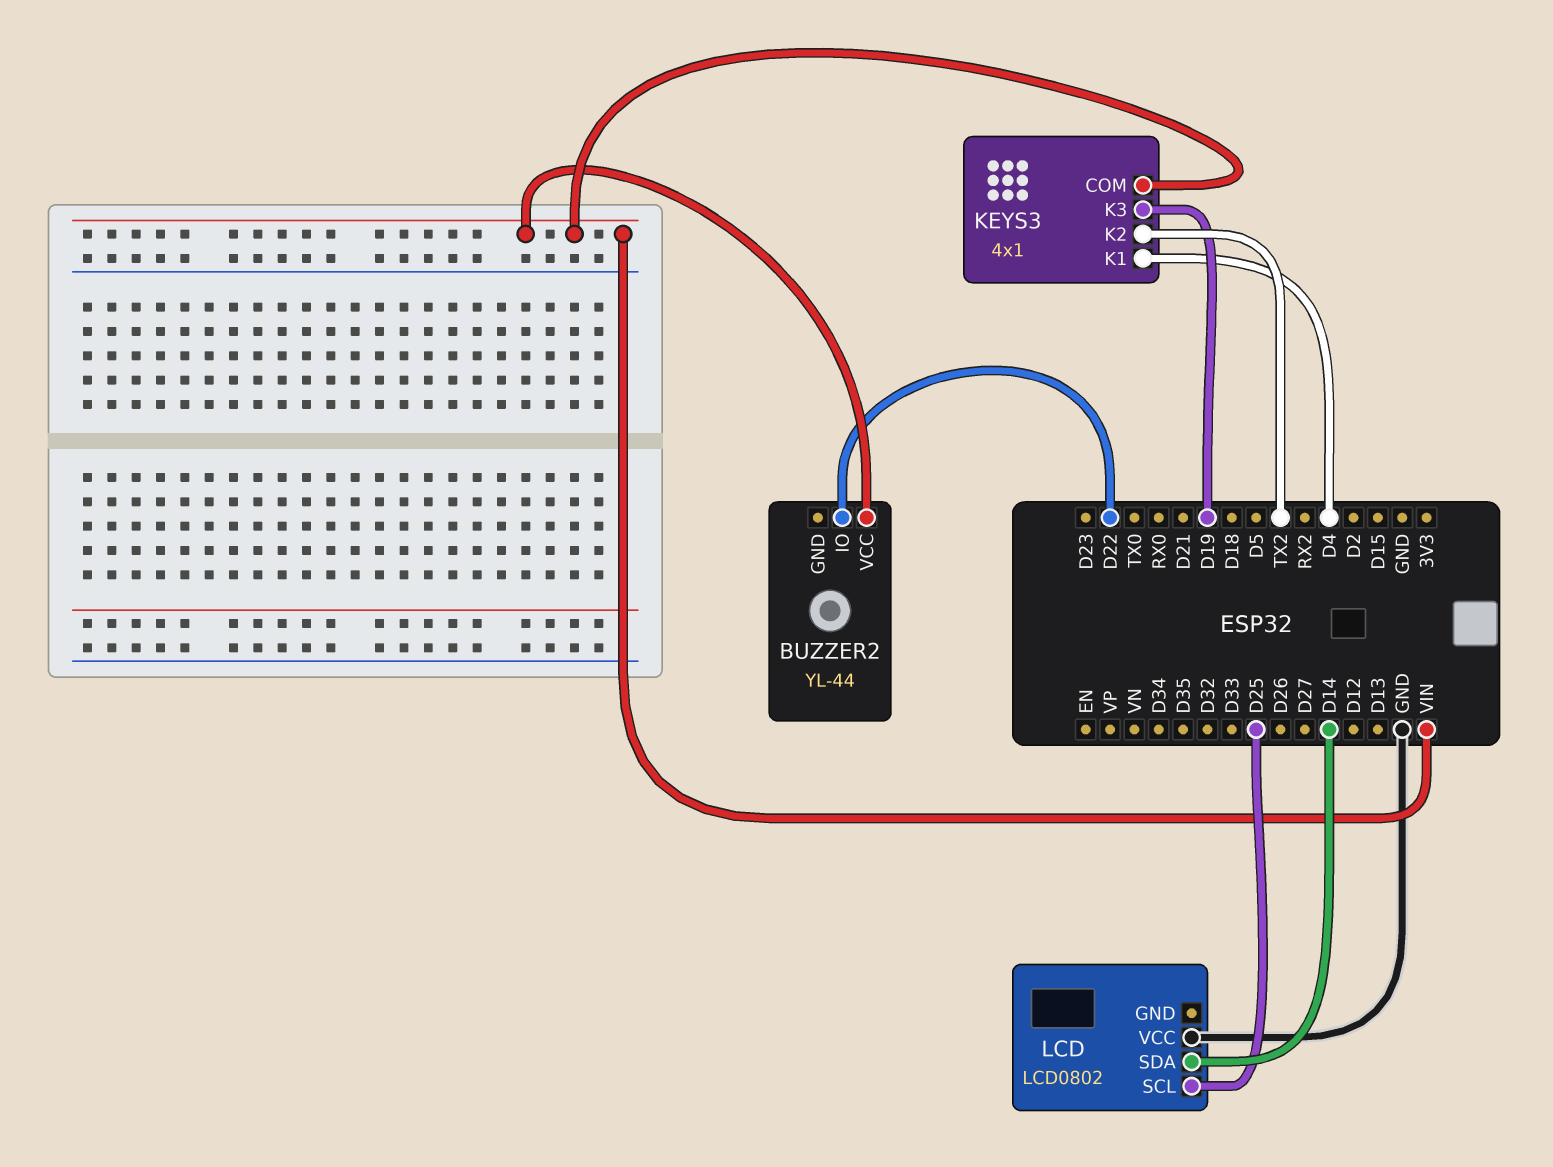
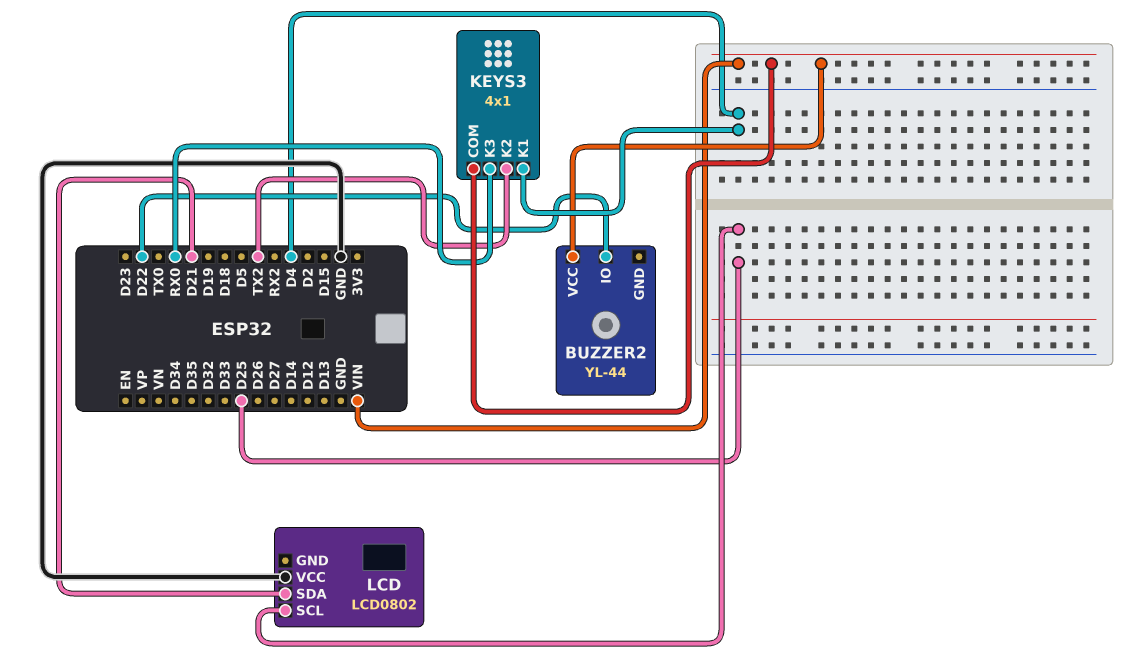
KEYS3 pin K3: D19 -> RX0
LCD pin SDA: D14 -> D21

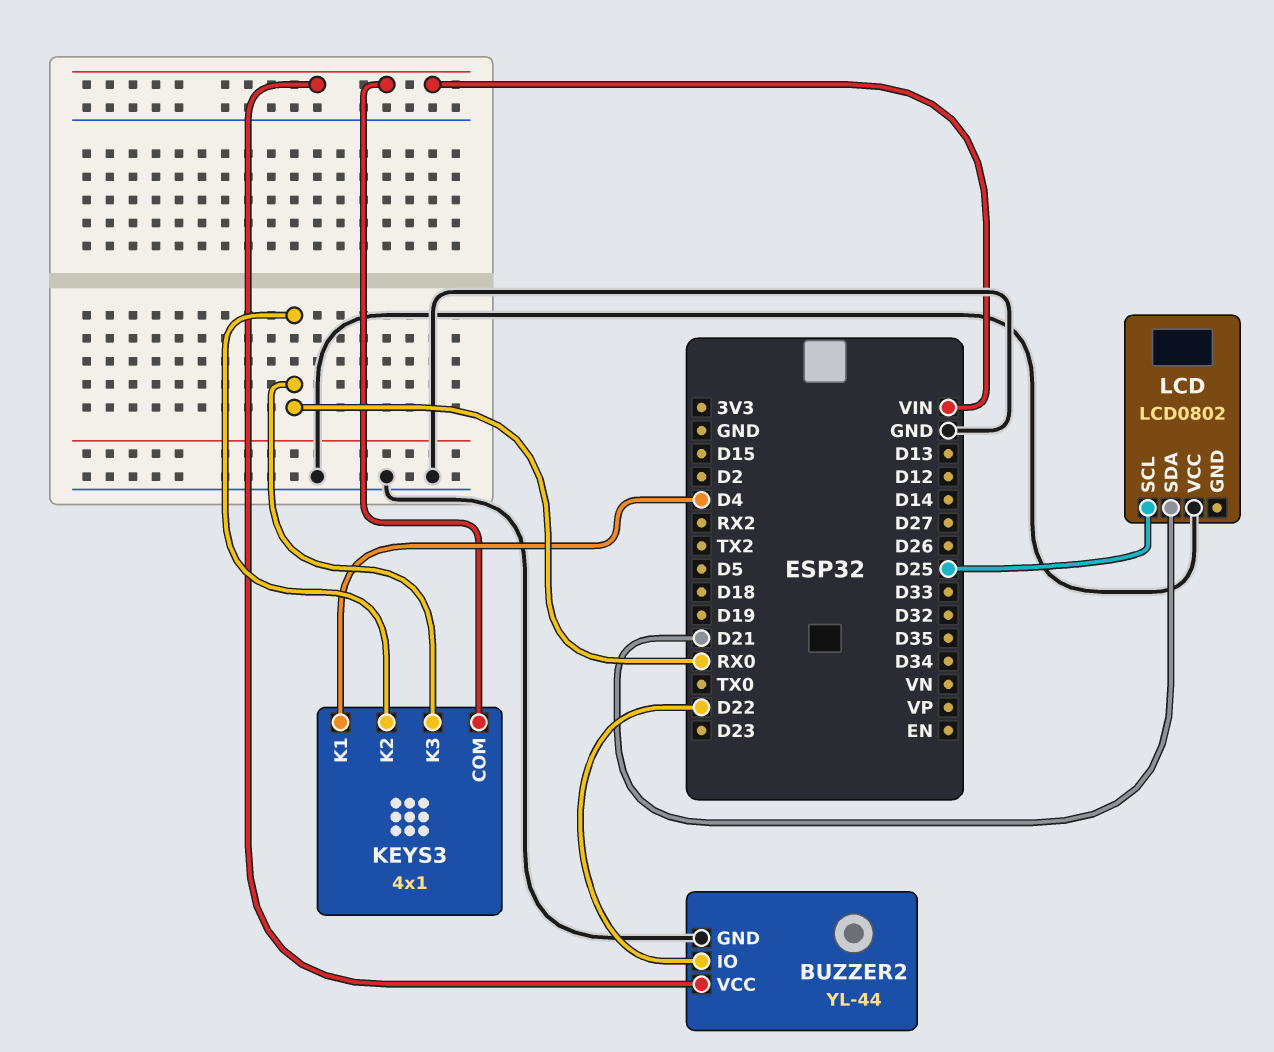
BUZZER2 pin GND: none -> GND
KEYS3 pin K2: TX2 -> RX0

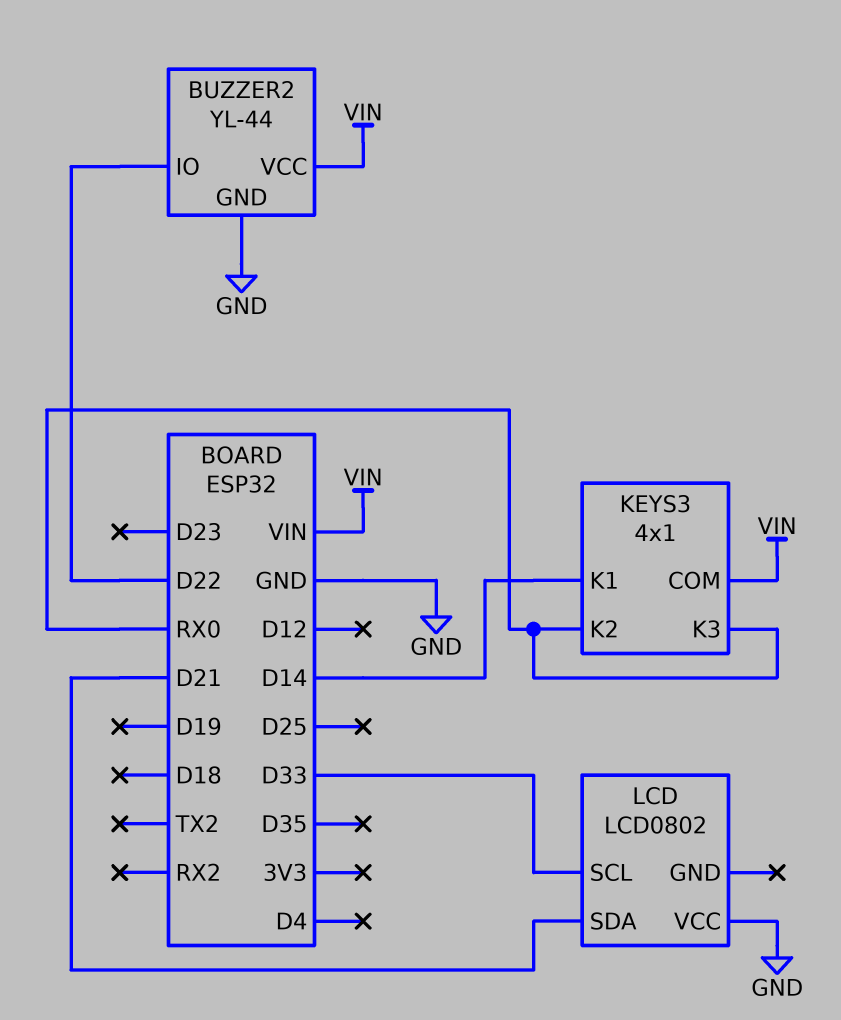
KEYS3 pin K1: D4 -> D14
LCD pin SCL: D25 -> D33

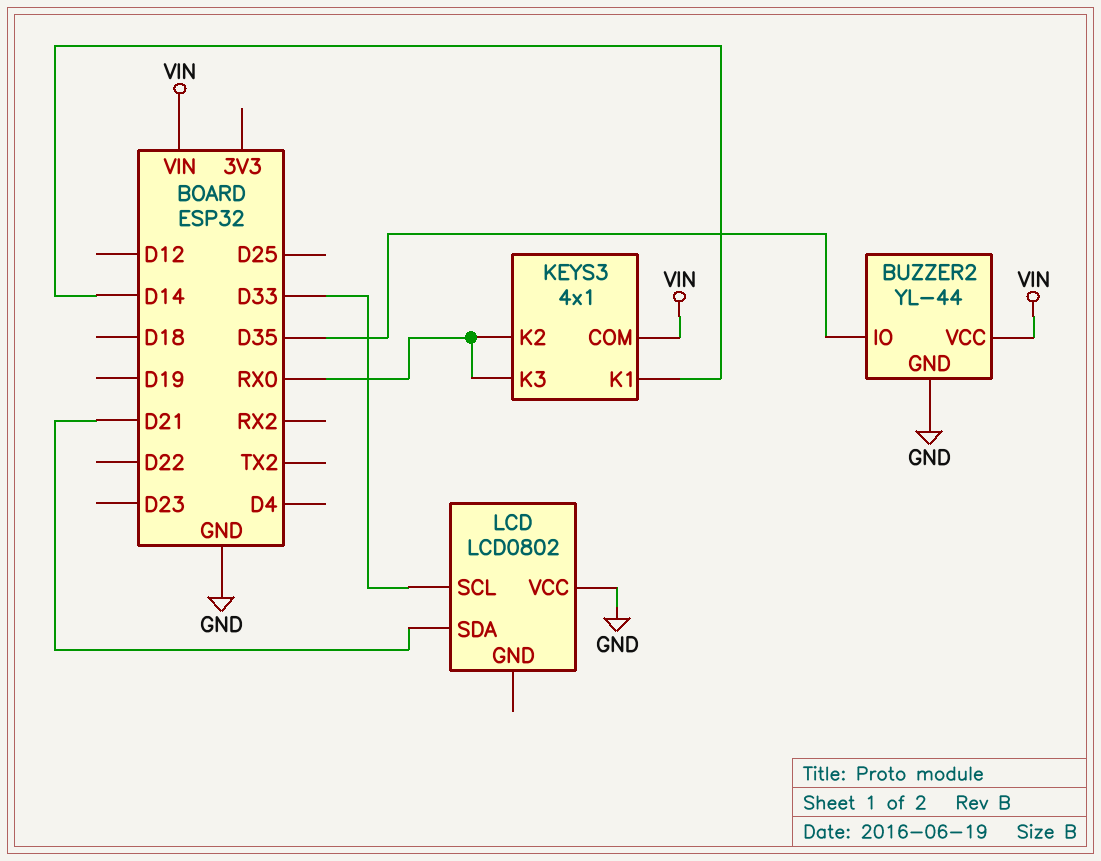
BUZZER2 pin IO: D22 -> D35

